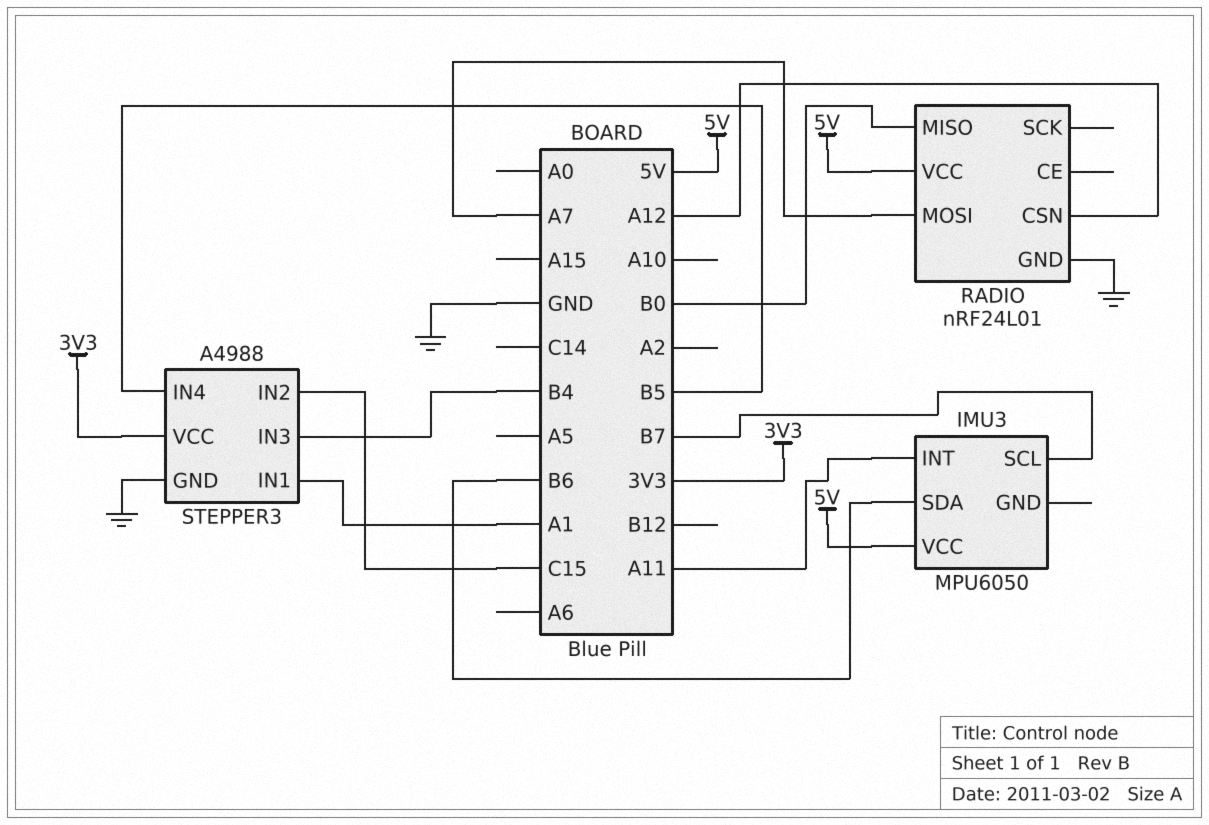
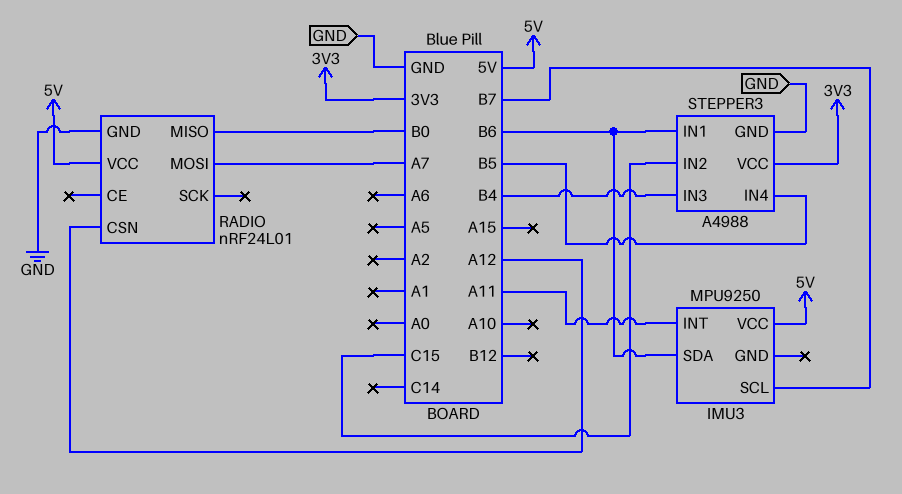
IMU3: MPU6050 -> MPU9250
STEPPER3 pin IN1: A1 -> B6

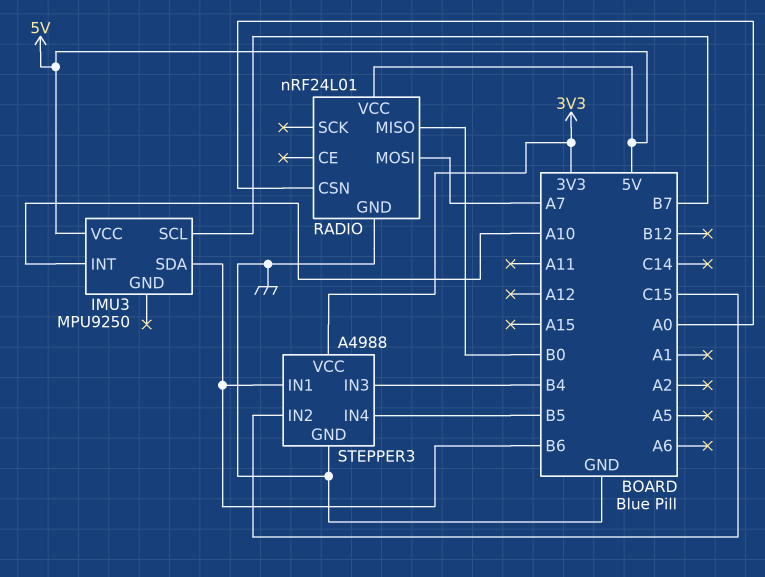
IMU3 pin INT: A11 -> A10
RADIO pin CSN: A12 -> A0

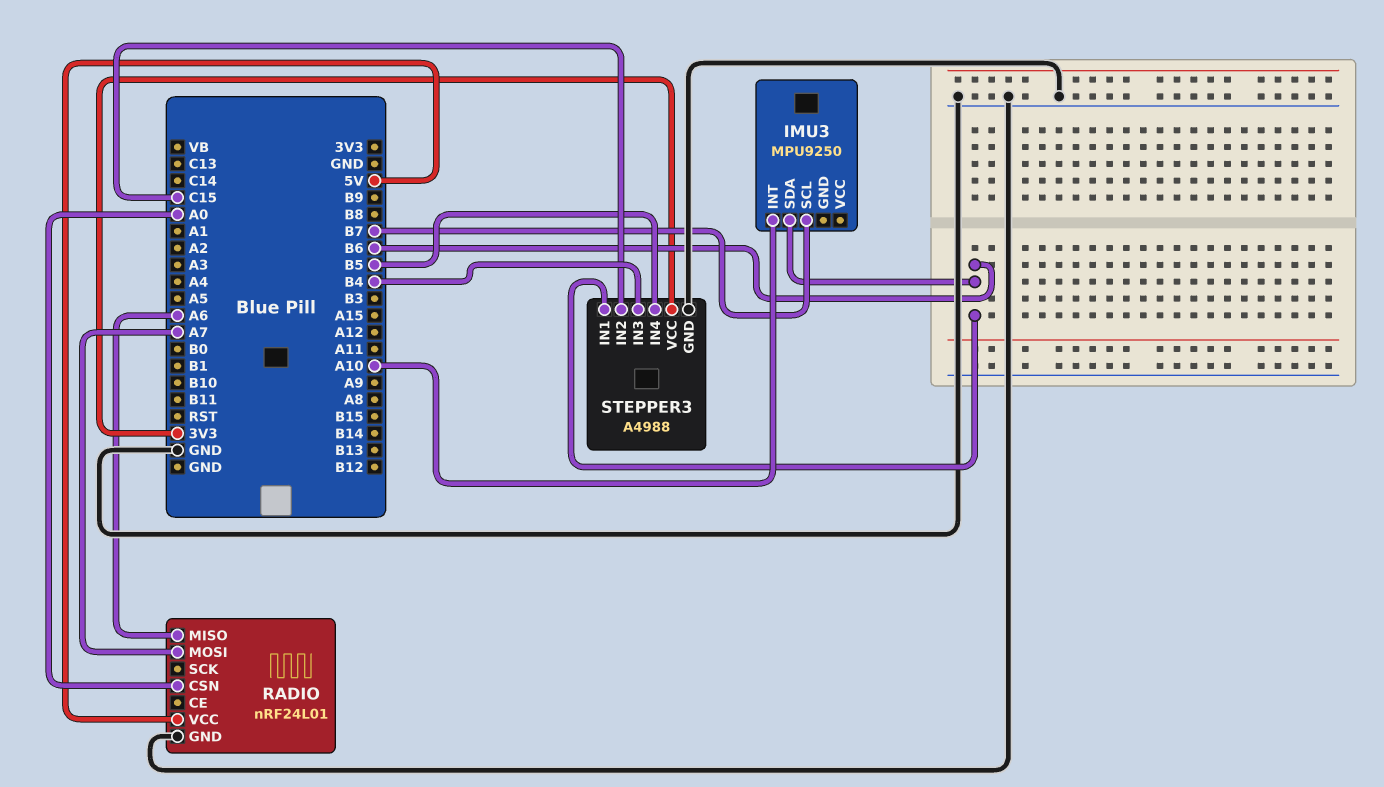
IMU3 pin VCC: 5V -> none
RADIO pin MISO: B0 -> A6

